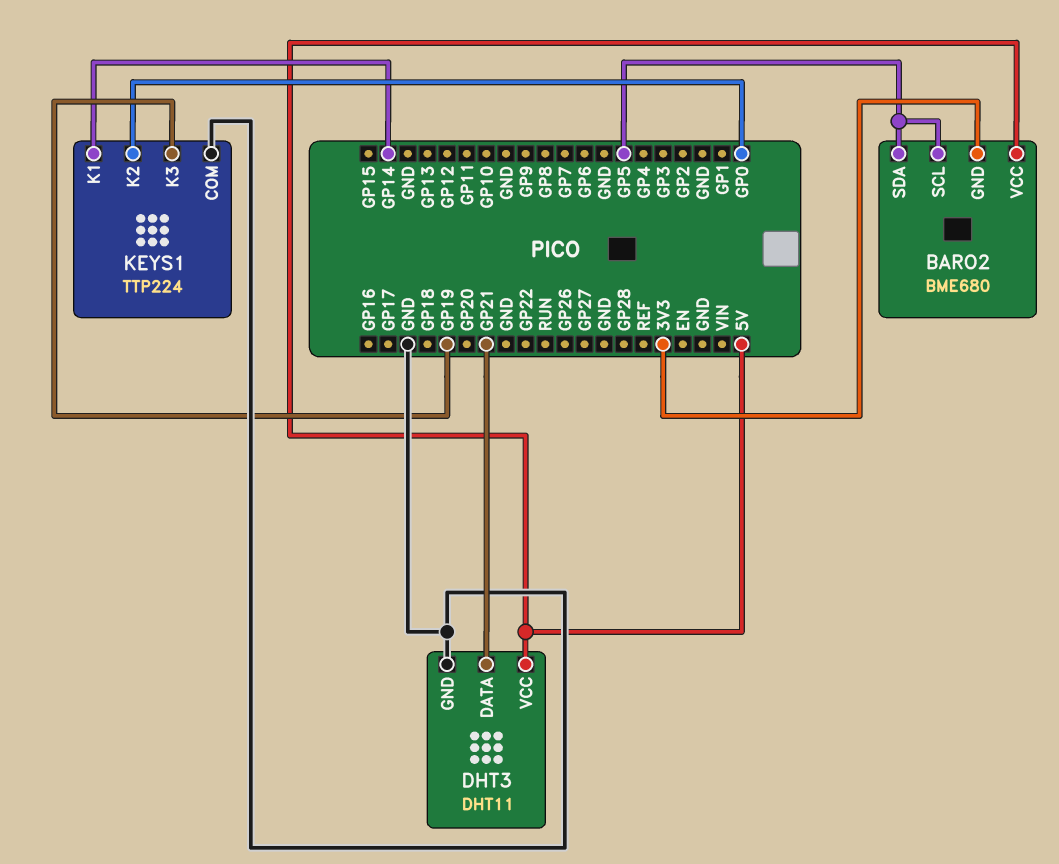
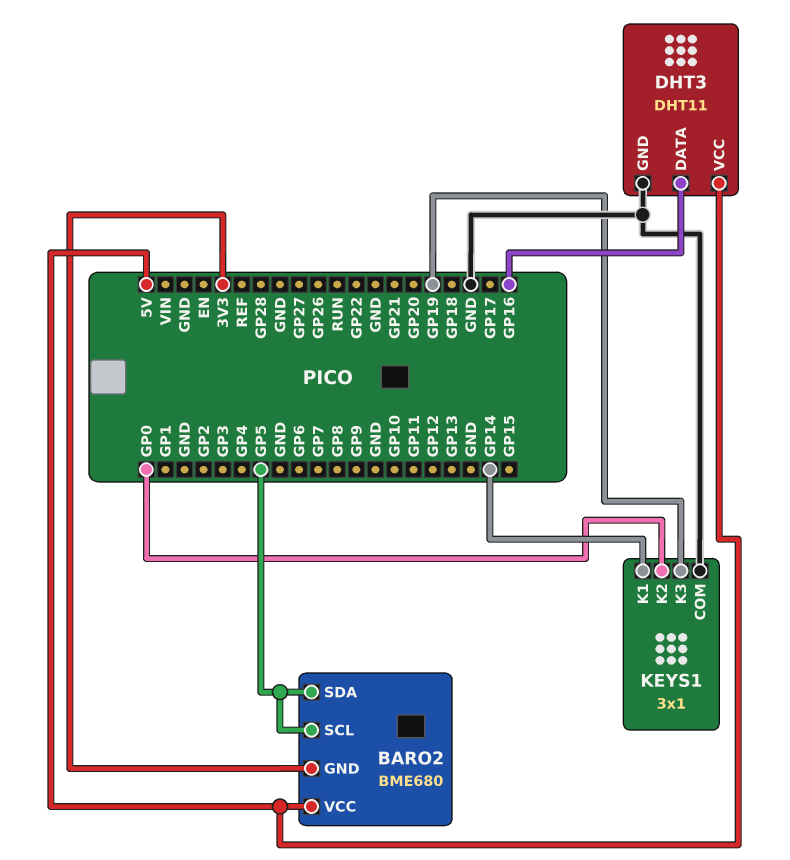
DHT3 pin DATA: GP21 -> GP16
KEYS1: TTP224 -> 3x1

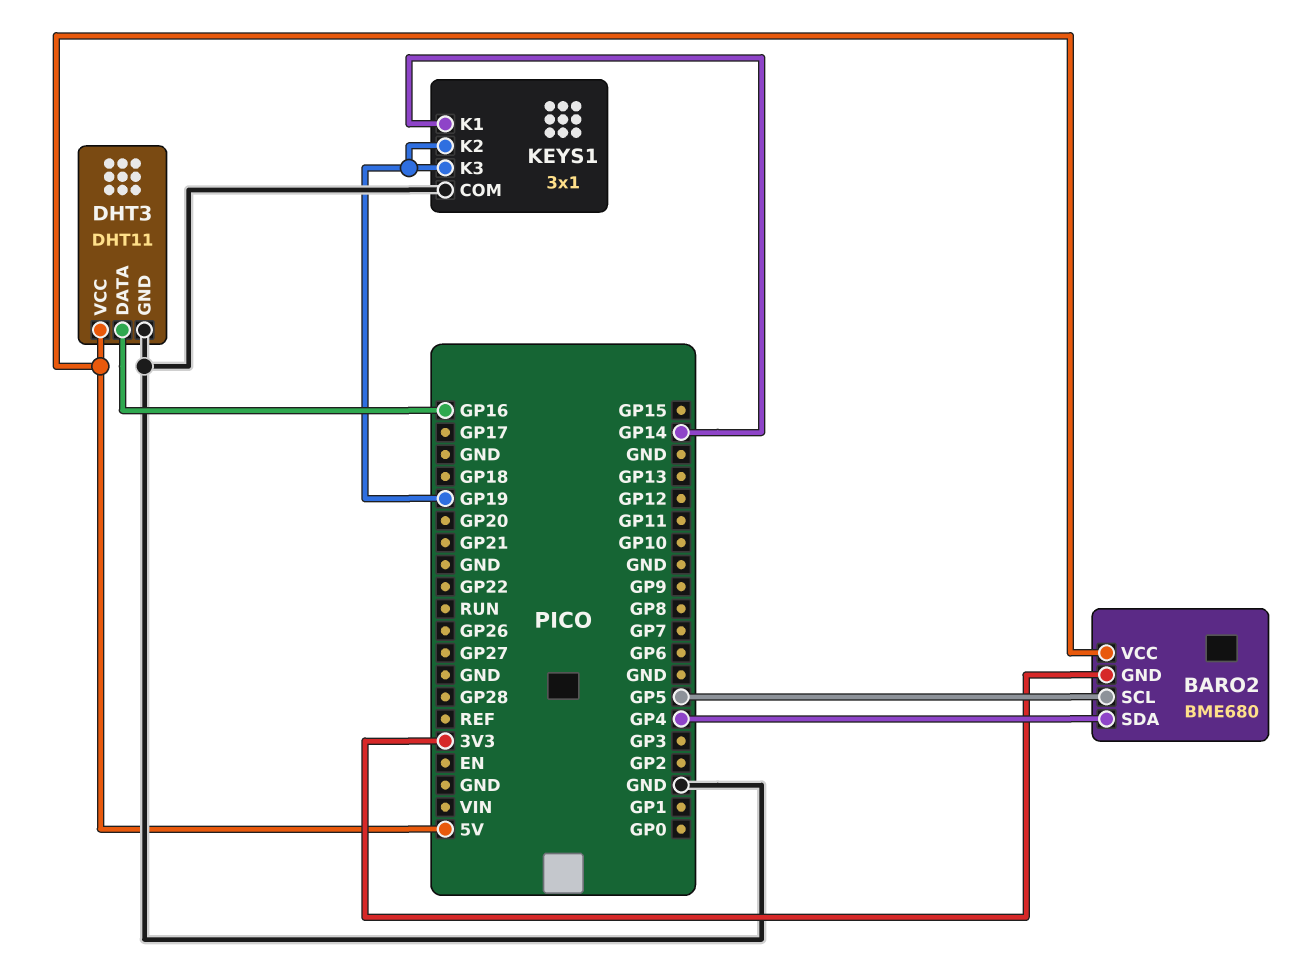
BARO2 pin SDA: GP5 -> GP4
KEYS1 pin K2: GP0 -> GP19

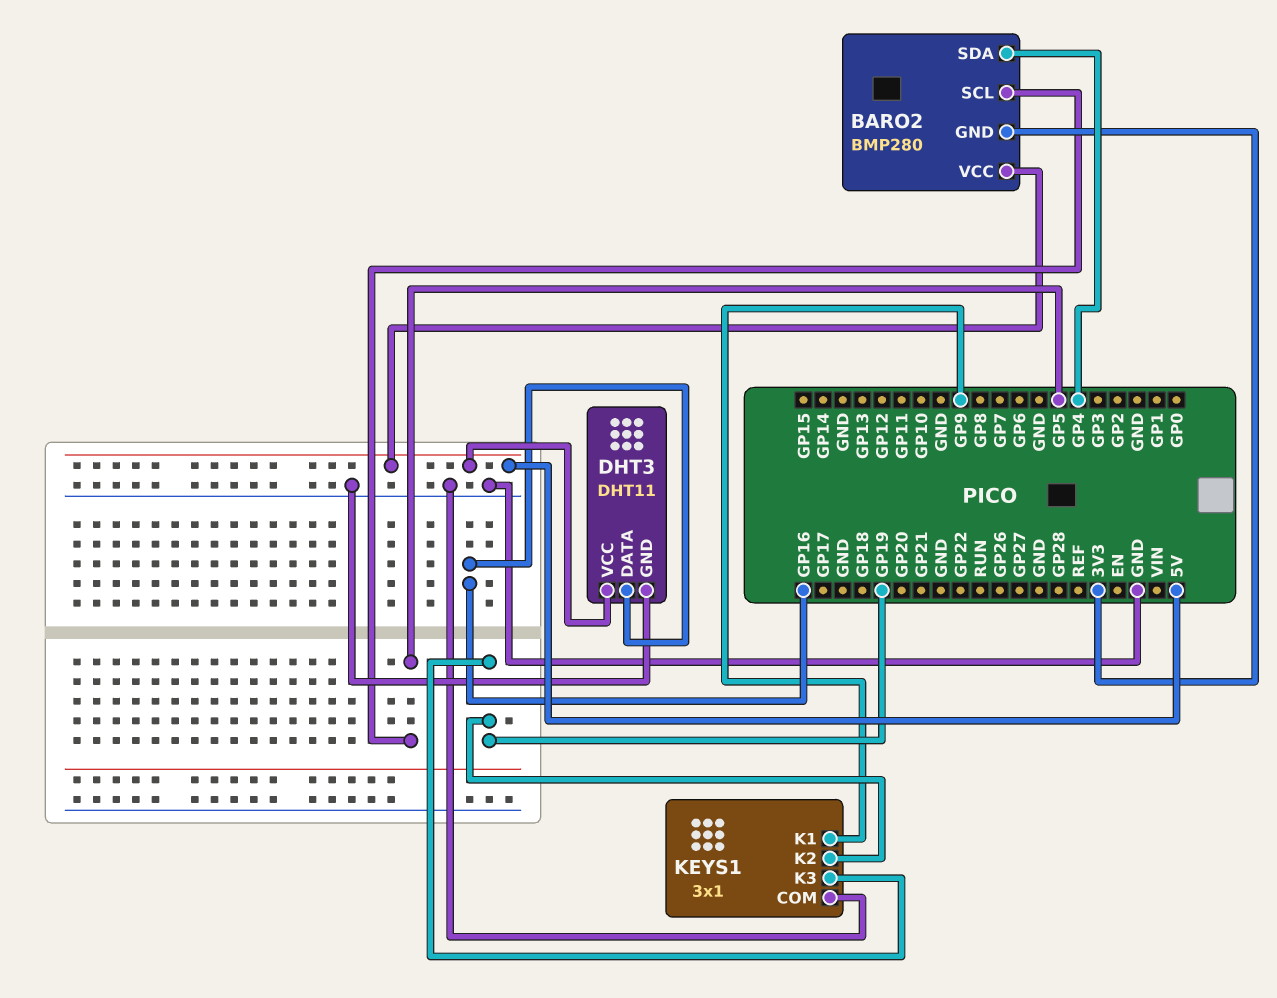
BARO2: BME680 -> BMP280
KEYS1 pin K1: GP14 -> GP9

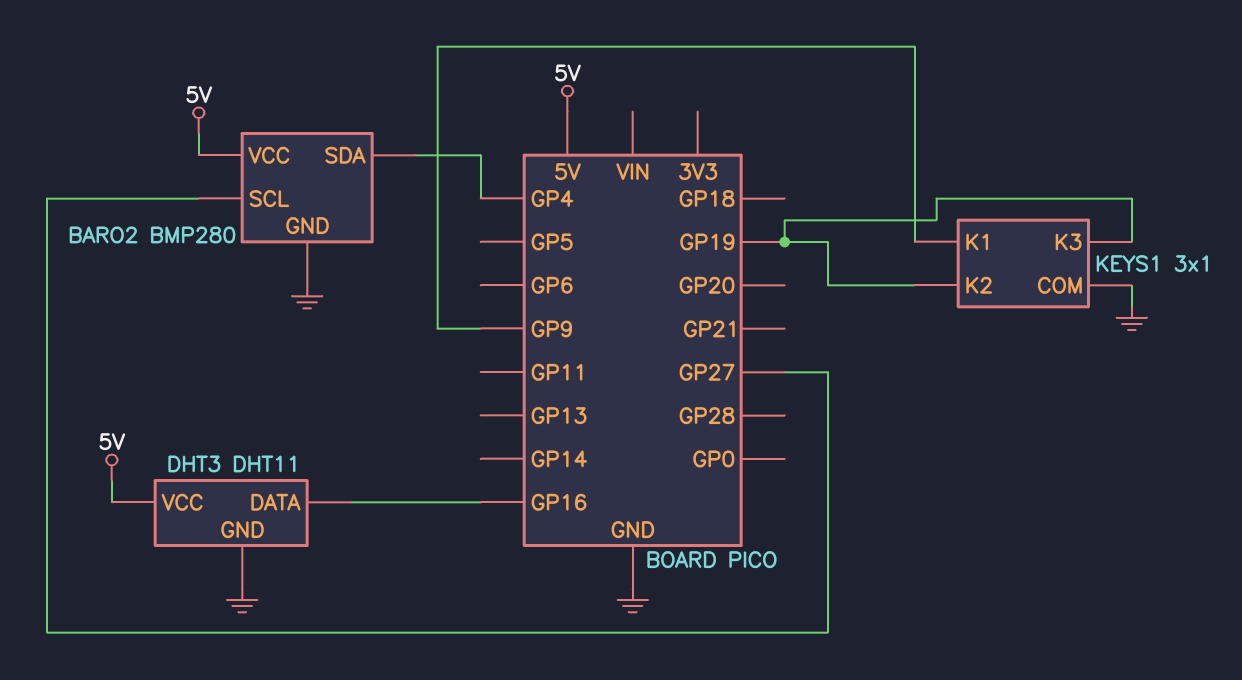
BARO2 pin GND: 3V3 -> GND
BARO2 pin SCL: GP5 -> GP27

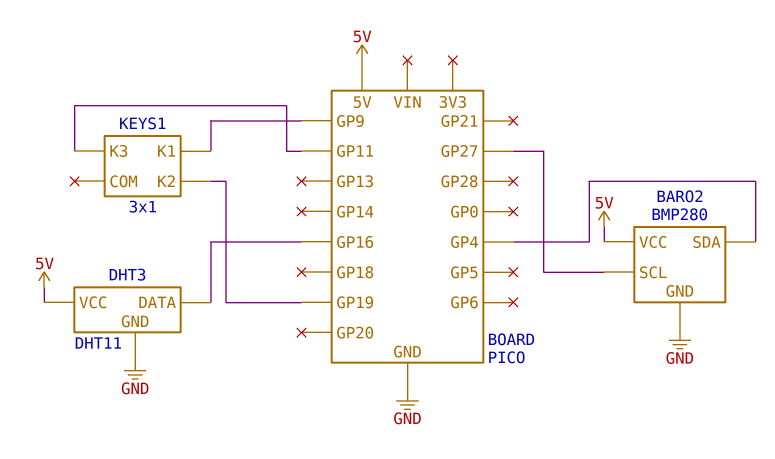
KEYS1 pin COM: GND -> none
KEYS1 pin K3: GP19 -> GP11

